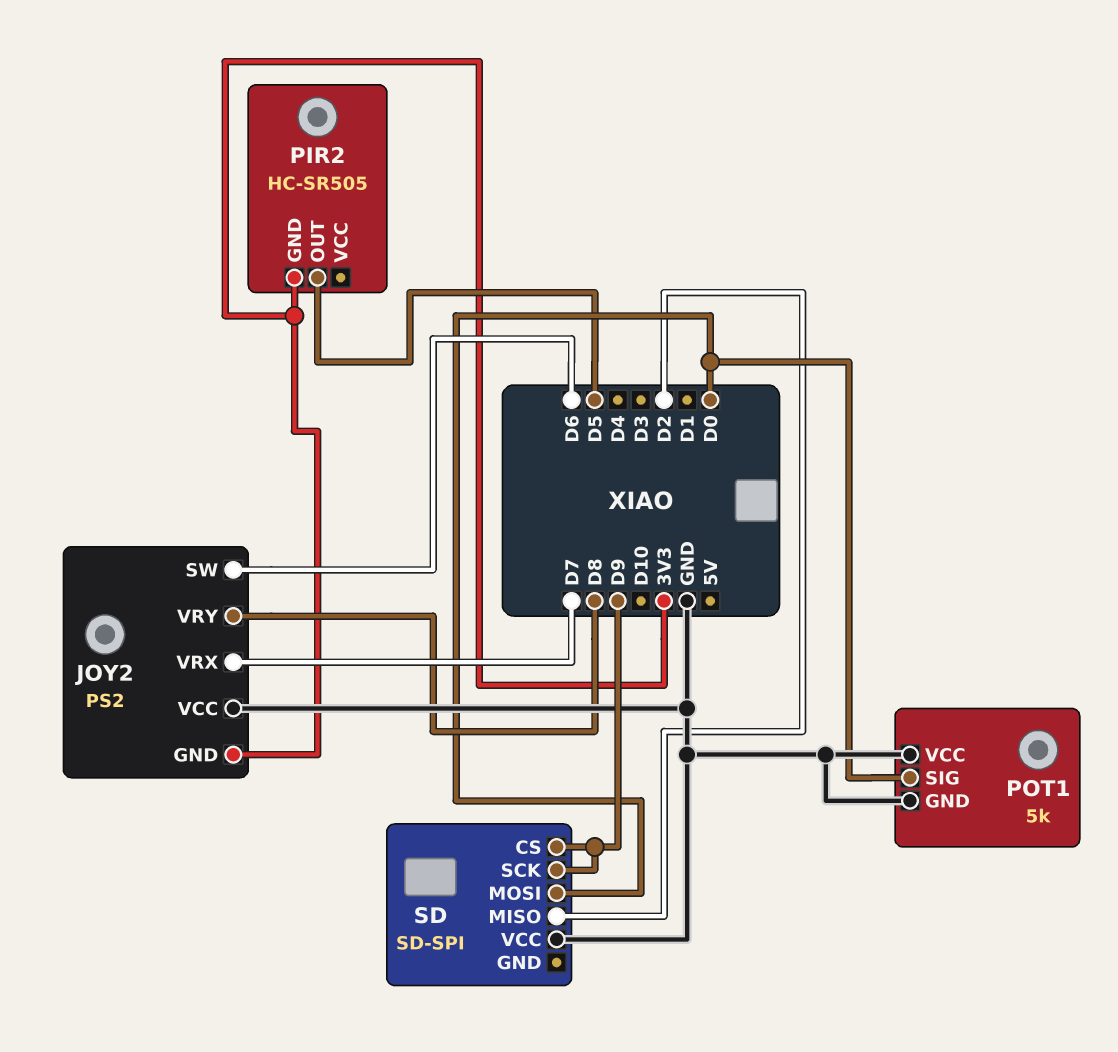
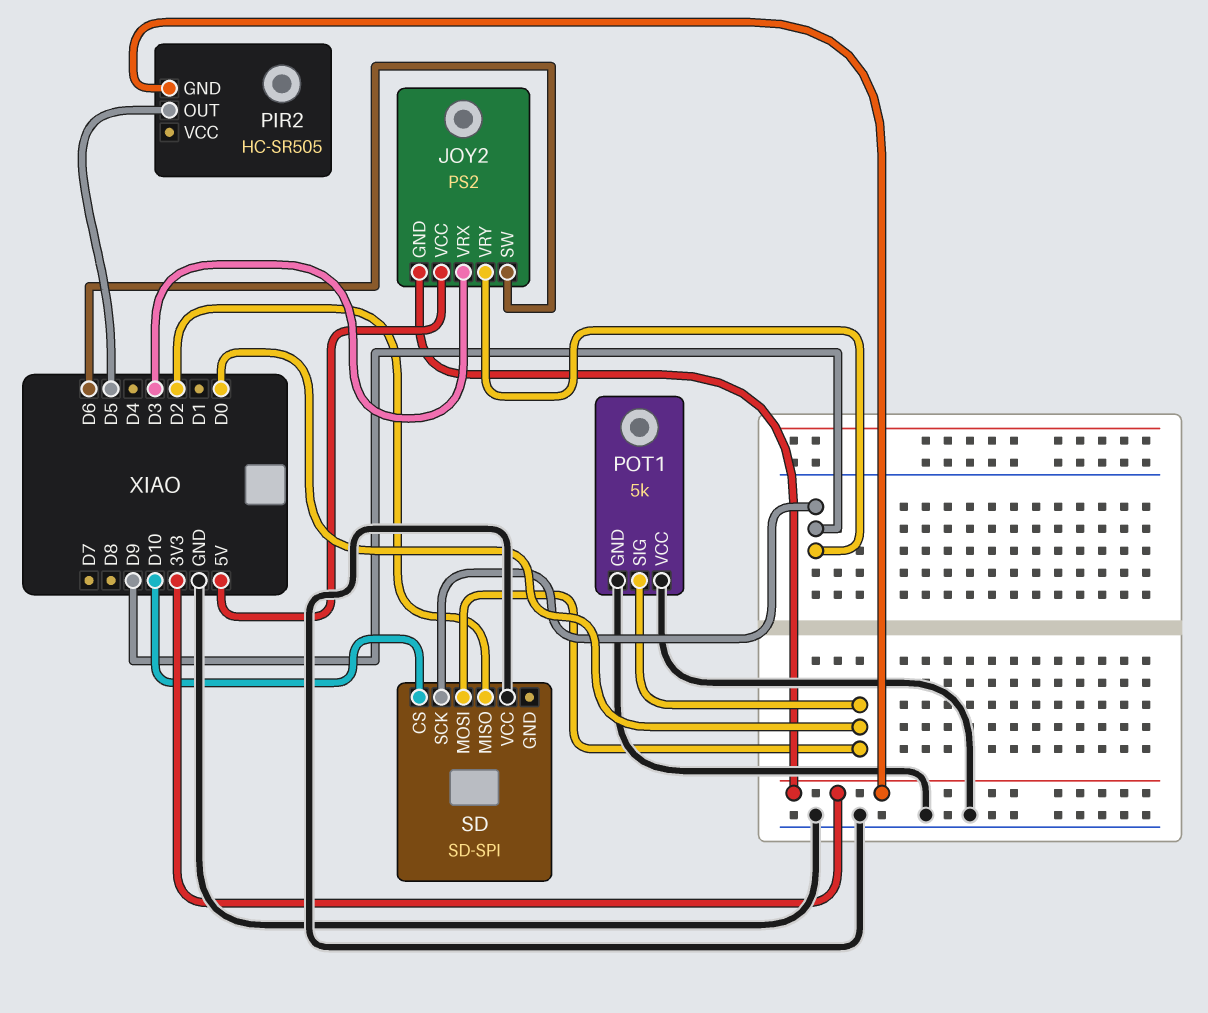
JOY2 pin VCC: GND -> 5V
JOY2 pin VRX: D7 -> D3
JOY2 pin VRY: D8 -> D9
SD pin CS: D9 -> D10

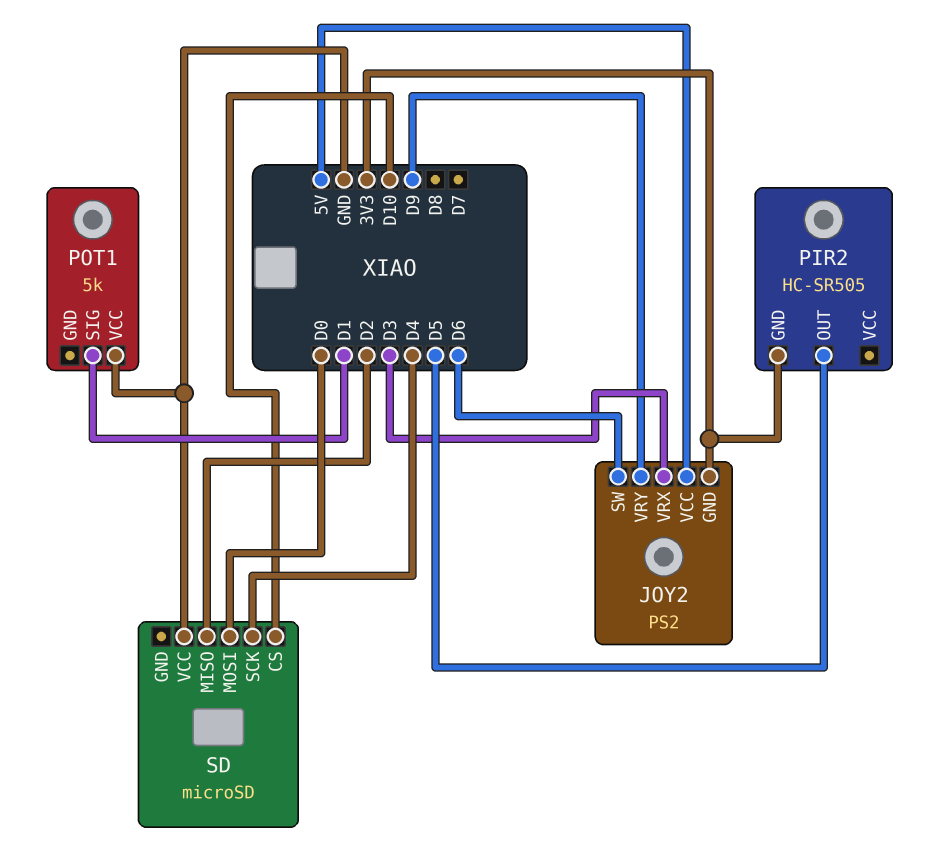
POT1 pin GND: GND -> none
POT1 pin SIG: D0 -> D1
SD: SD-SPI -> microSD
SD pin SCK: D9 -> D4

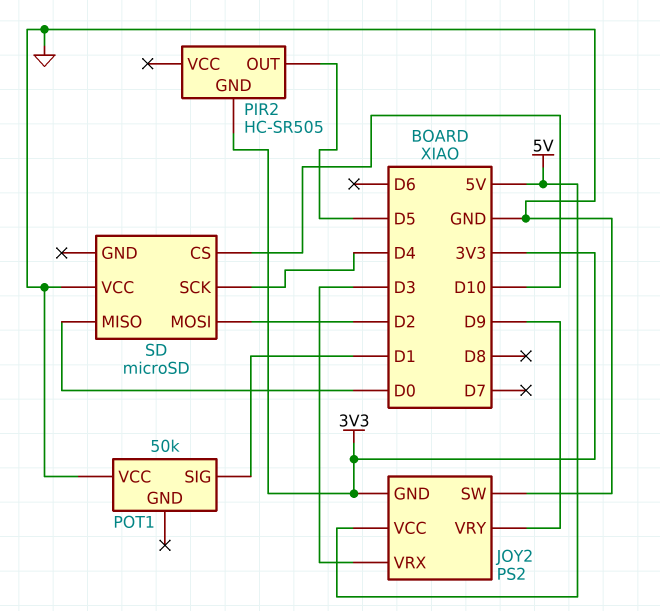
JOY2 pin SW: D6 -> GND
POT1: 5k -> 50k
SD pin MISO: D2 -> D0
SD pin MOSI: D0 -> D2

